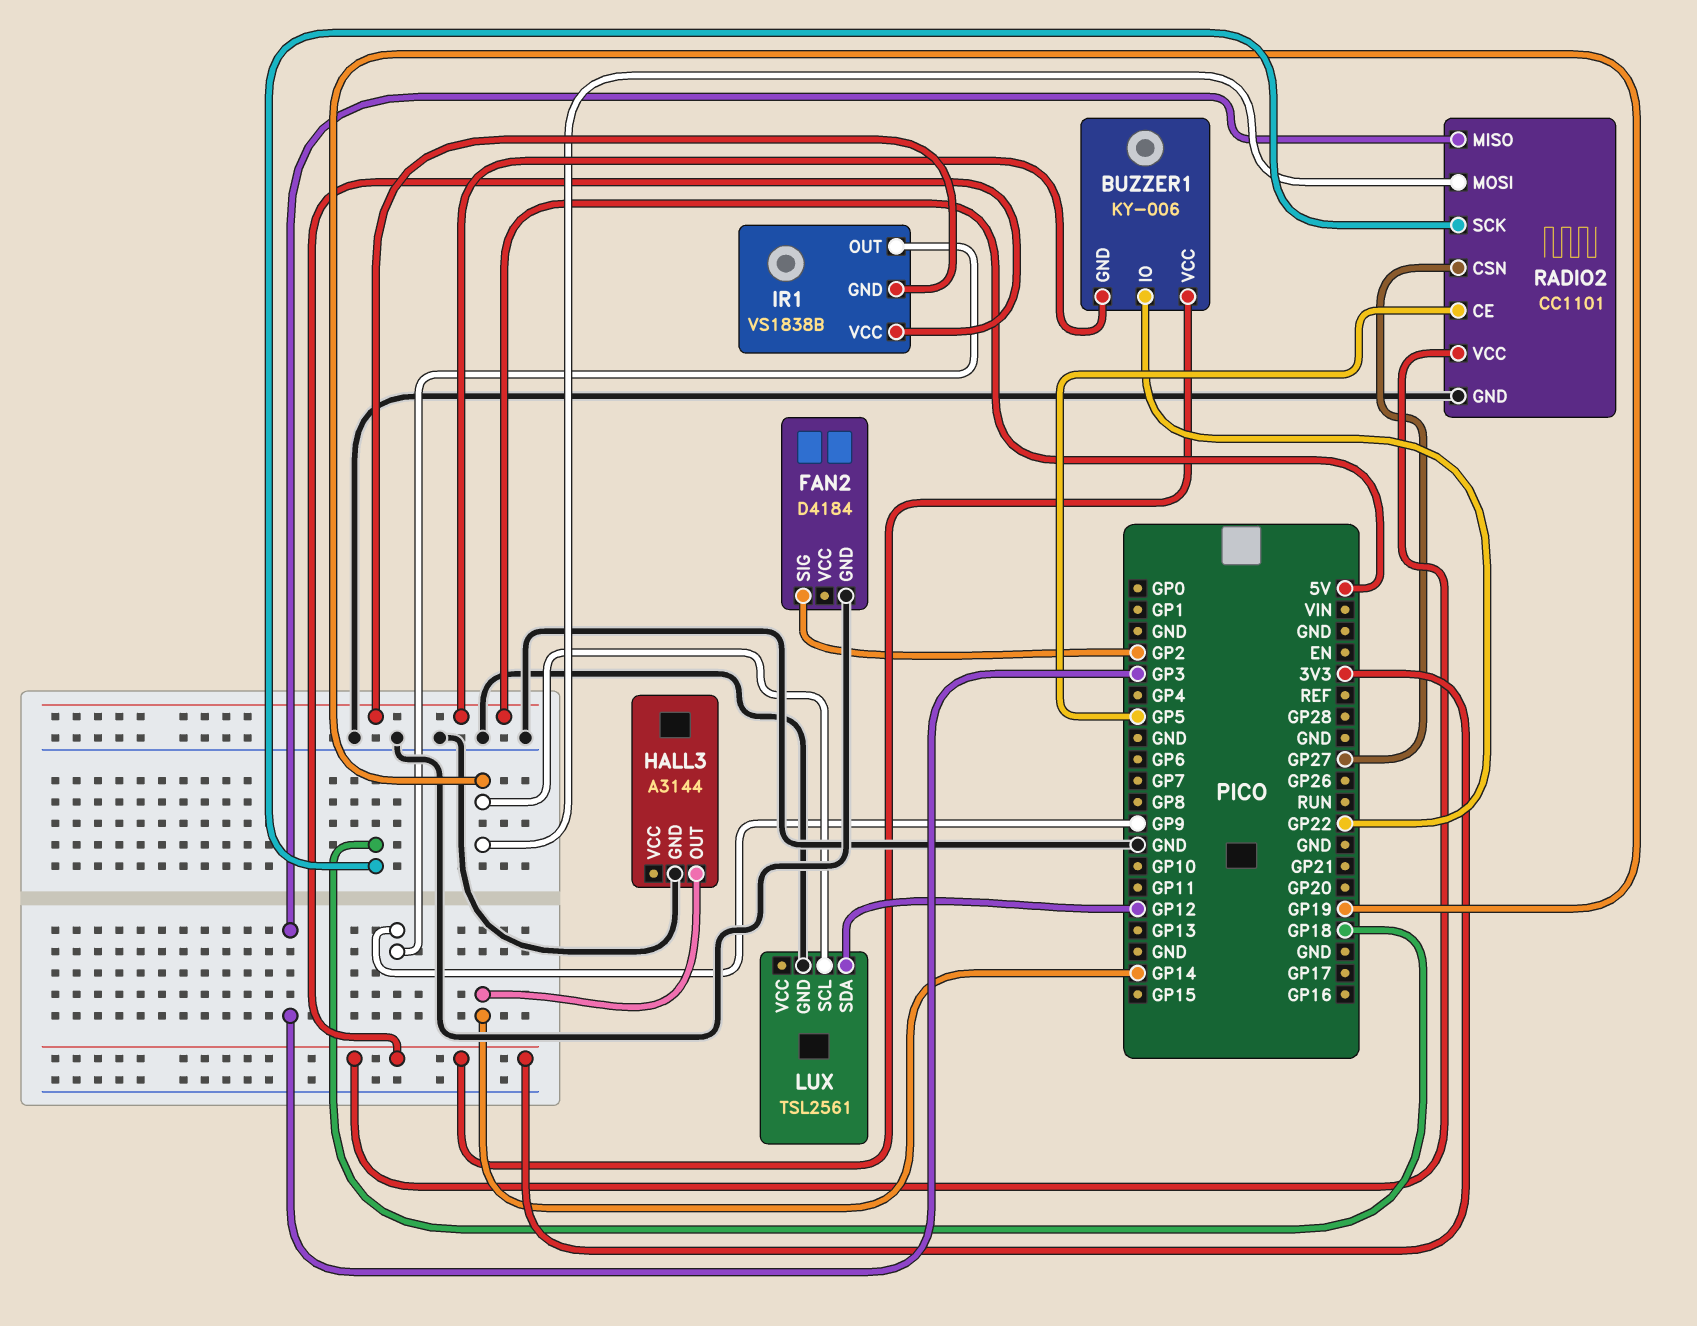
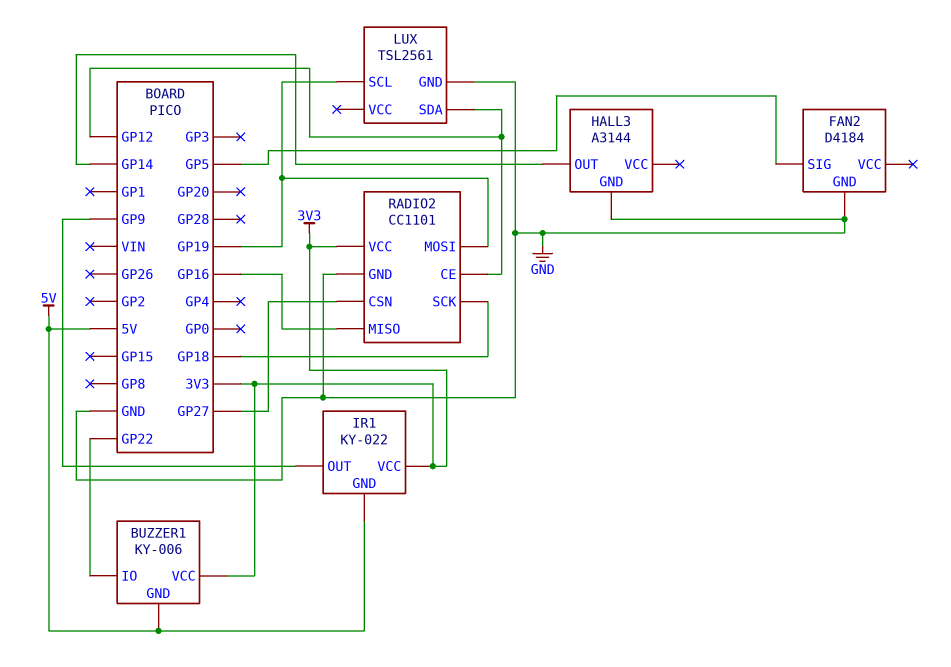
FAN2 pin SIG: GP2 -> GP5
IR1: VS1838B -> KY-022
RADIO2 pin CE: GP5 -> GP12
RADIO2 pin MISO: GP3 -> GP16

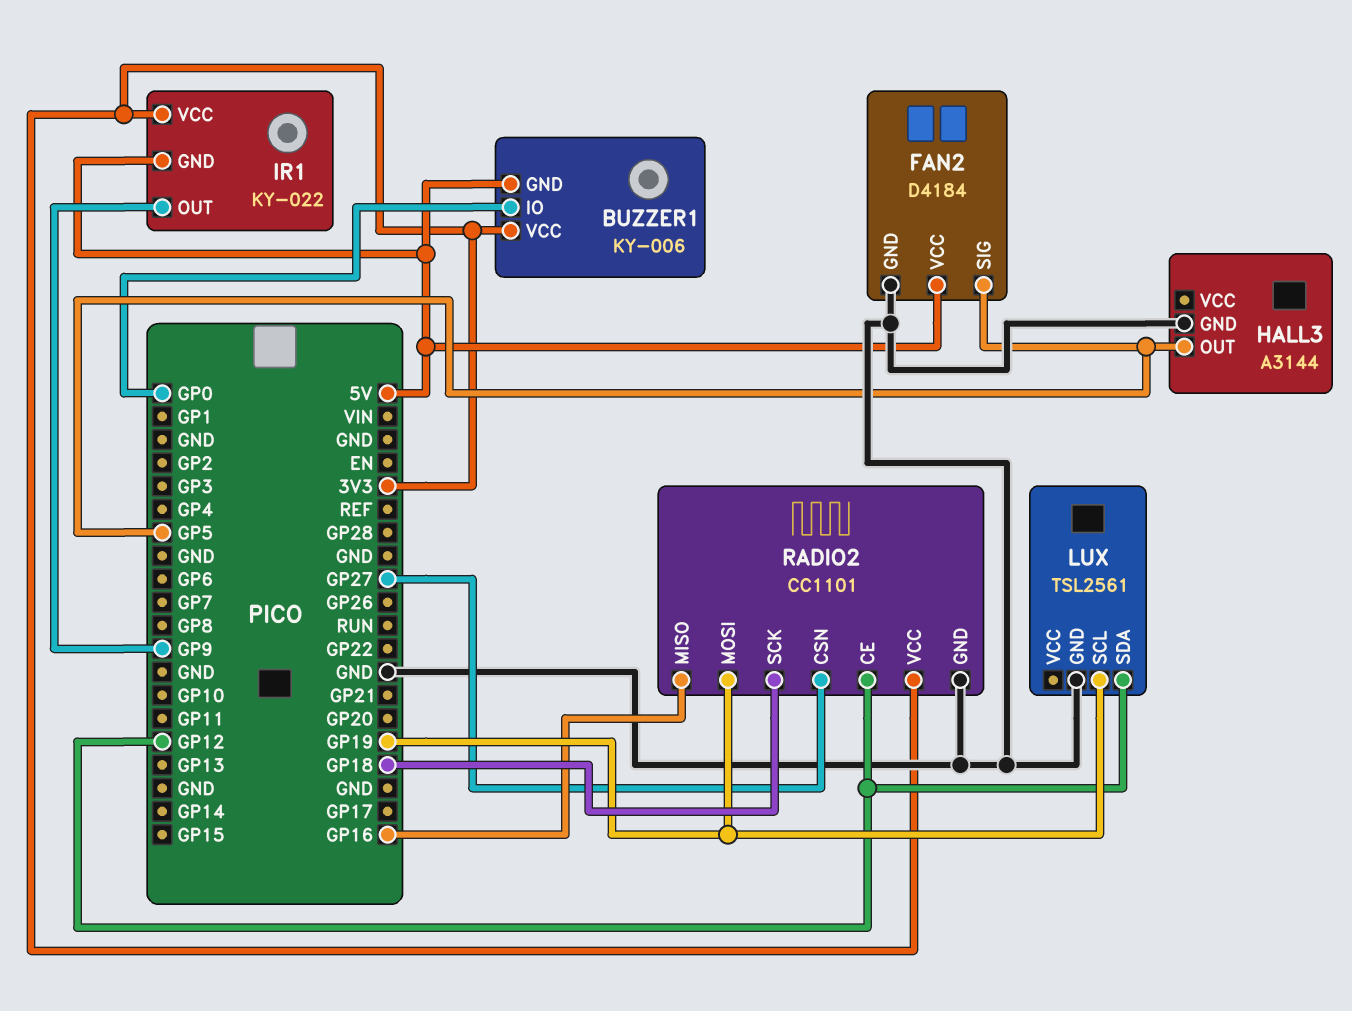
BUZZER1 pin IO: GP22 -> GP0
FAN2 pin VCC: none -> 5V
HALL3 pin OUT: GP14 -> GP5

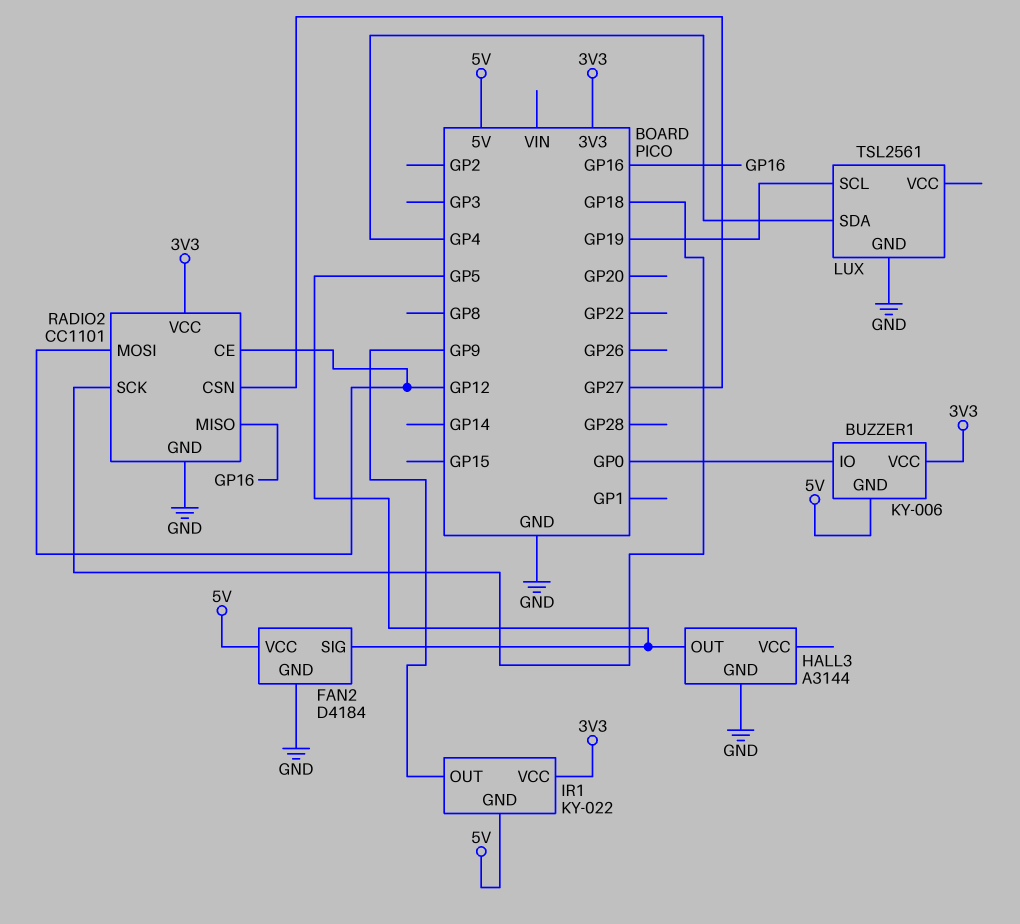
LUX pin SDA: GP12 -> GP4
RADIO2 pin MOSI: GP19 -> GP12

